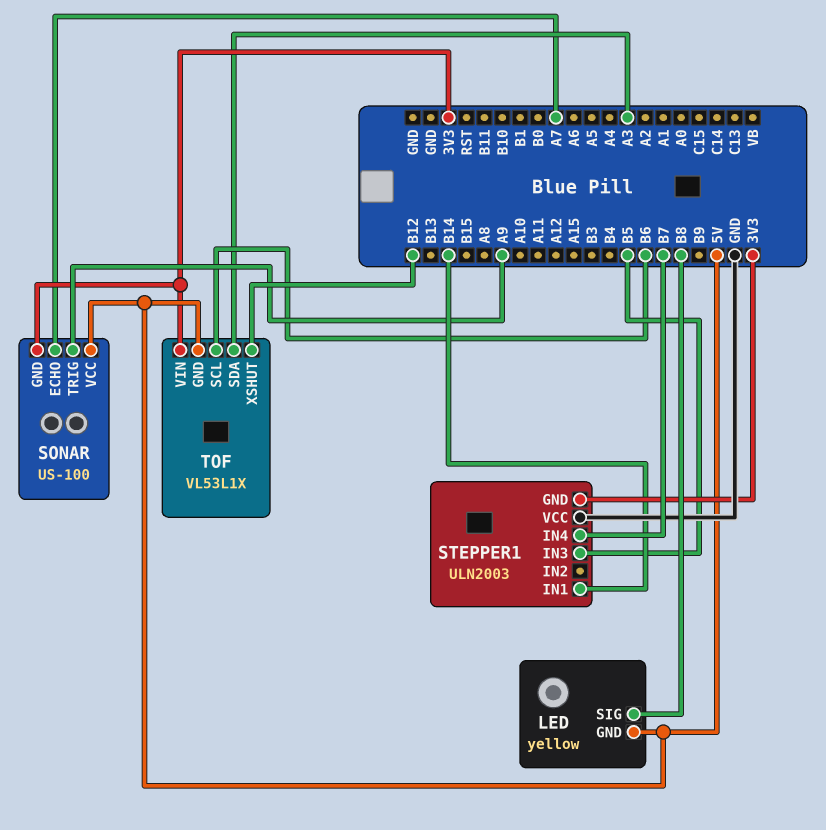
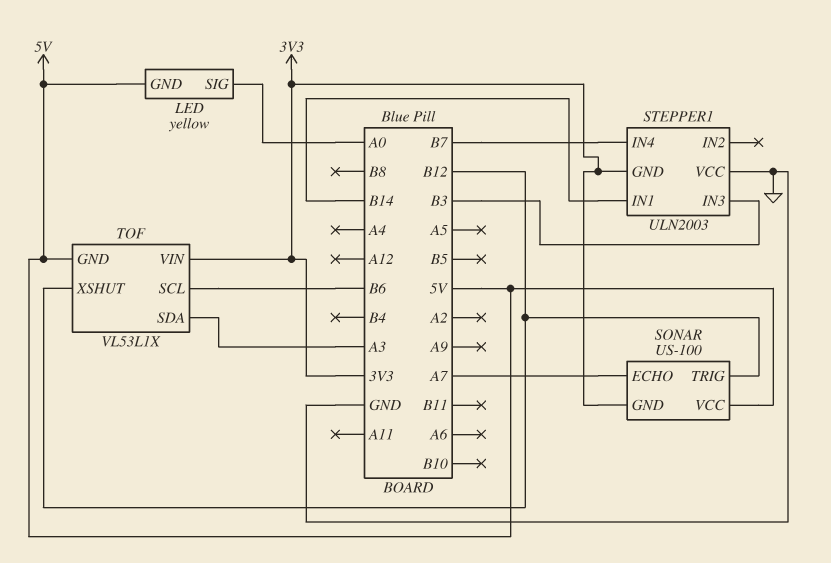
LED pin SIG: B8 -> A0
SONAR pin TRIG: A9 -> B12
STEPPER1 pin IN3: B5 -> B3

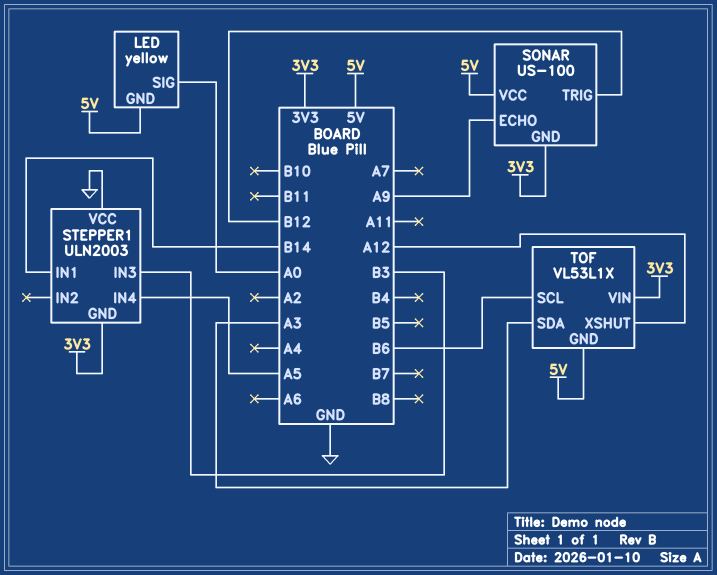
SONAR pin ECHO: A7 -> A9
STEPPER1 pin IN4: B7 -> A5
TOF pin XSHUT: B12 -> A12

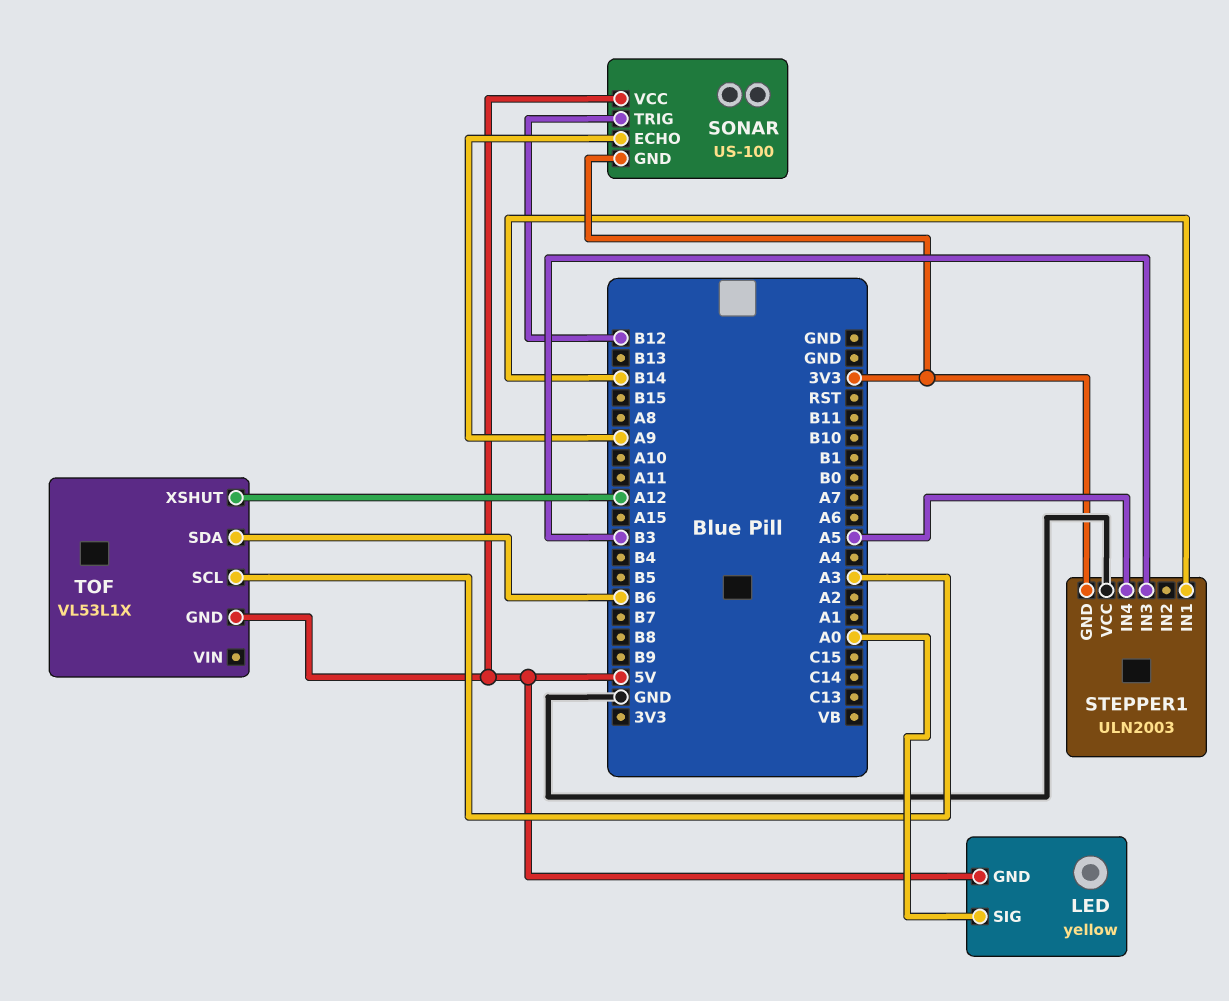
TOF pin SCL: B6 -> A3
TOF pin SDA: A3 -> B6
TOF pin VIN: 3V3 -> none

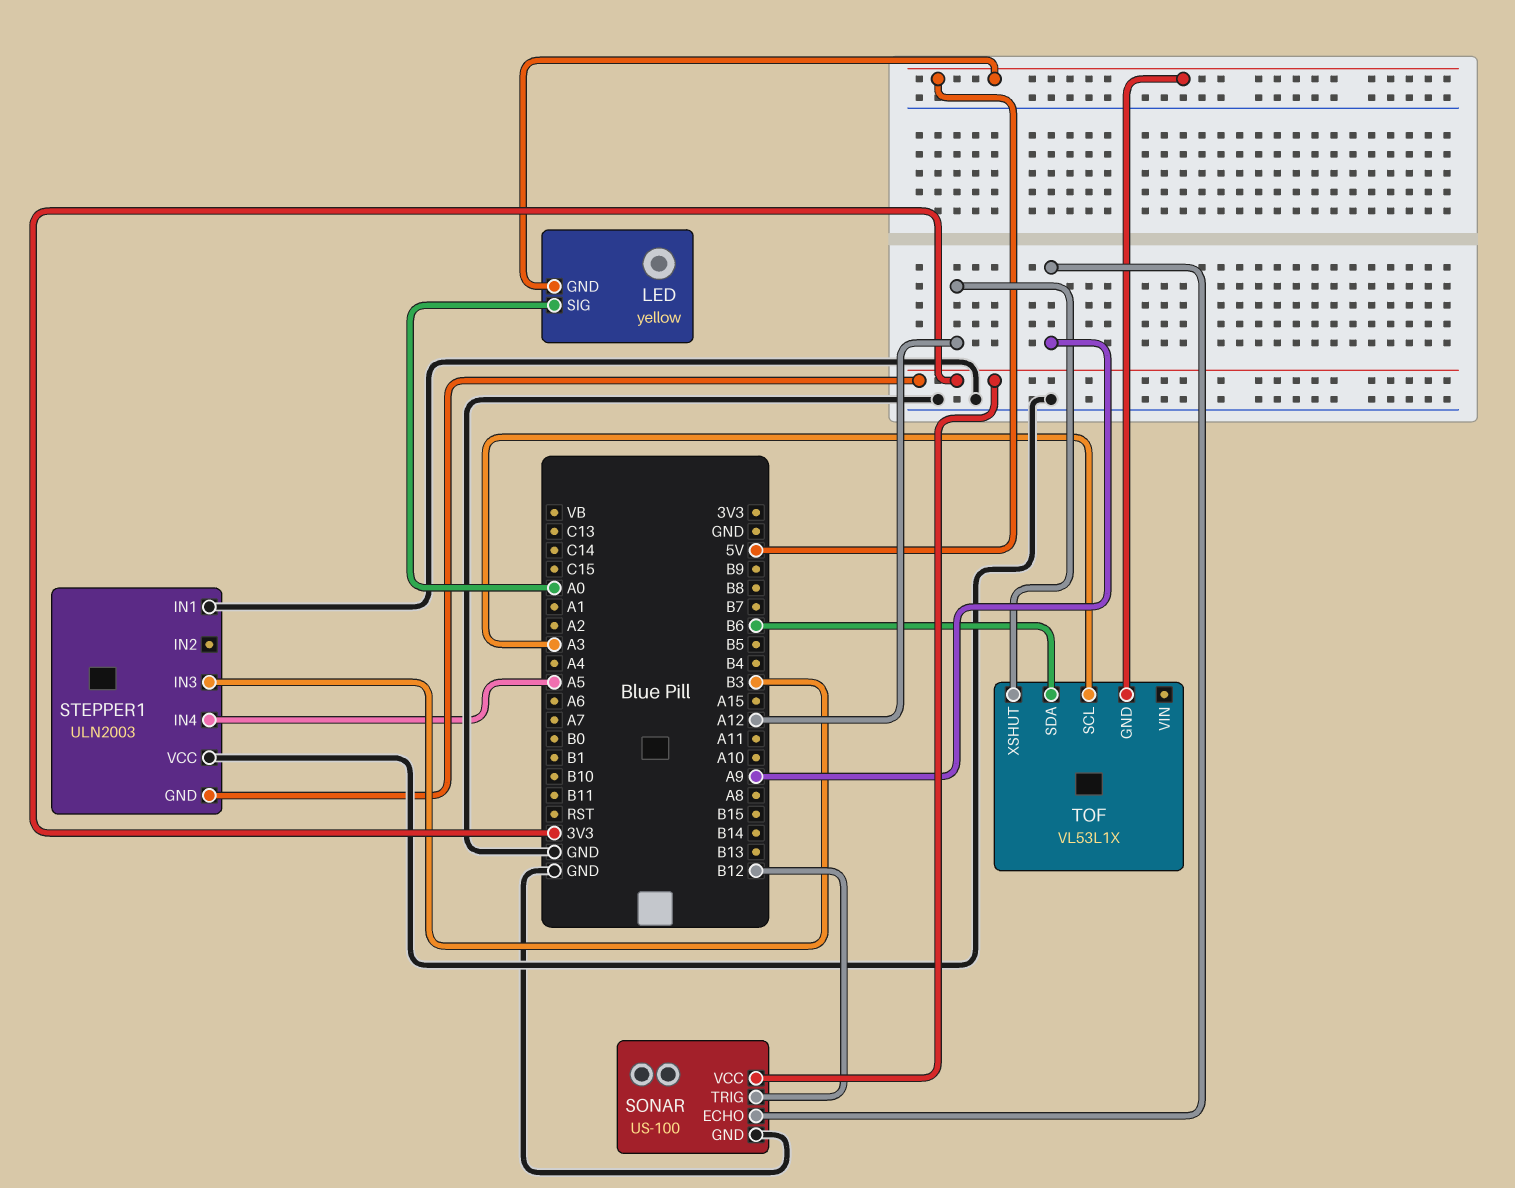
SONAR pin GND: 3V3 -> GND
SONAR pin VCC: 5V -> 3V3
STEPPER1 pin IN1: B14 -> GND

